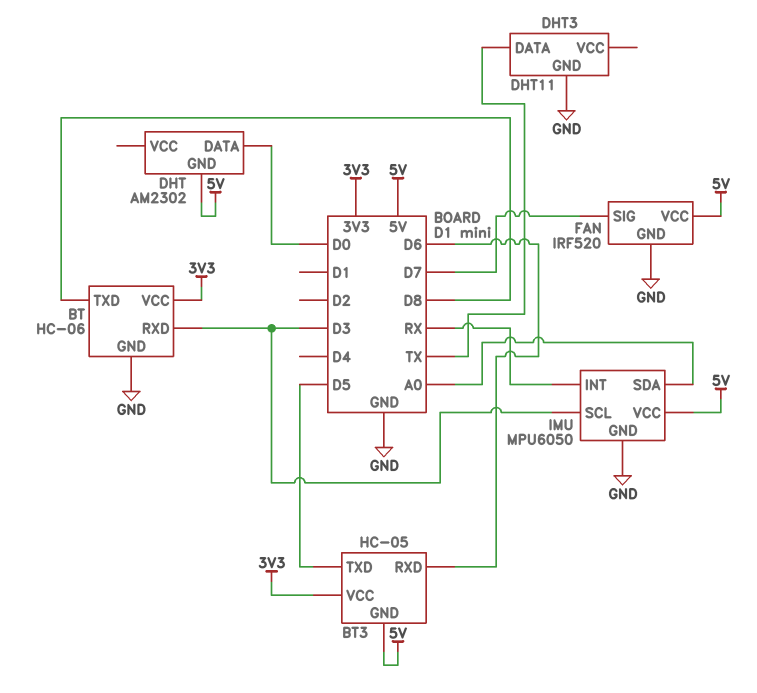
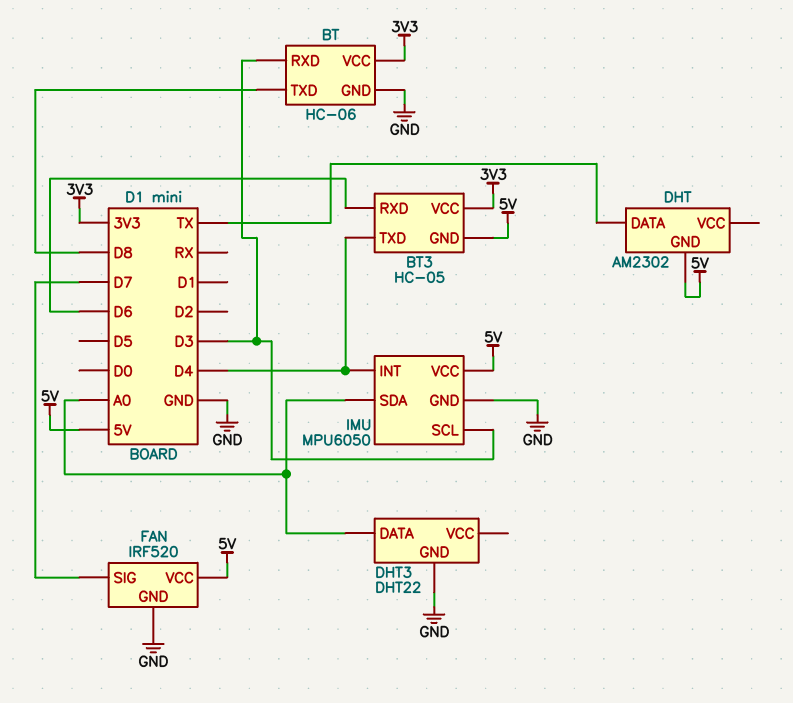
BT3 pin TXD: D5 -> D4
DHT pin DATA: D0 -> TX
DHT3: DHT11 -> DHT22
DHT3 pin DATA: TX -> A0
IMU pin INT: RX -> D4

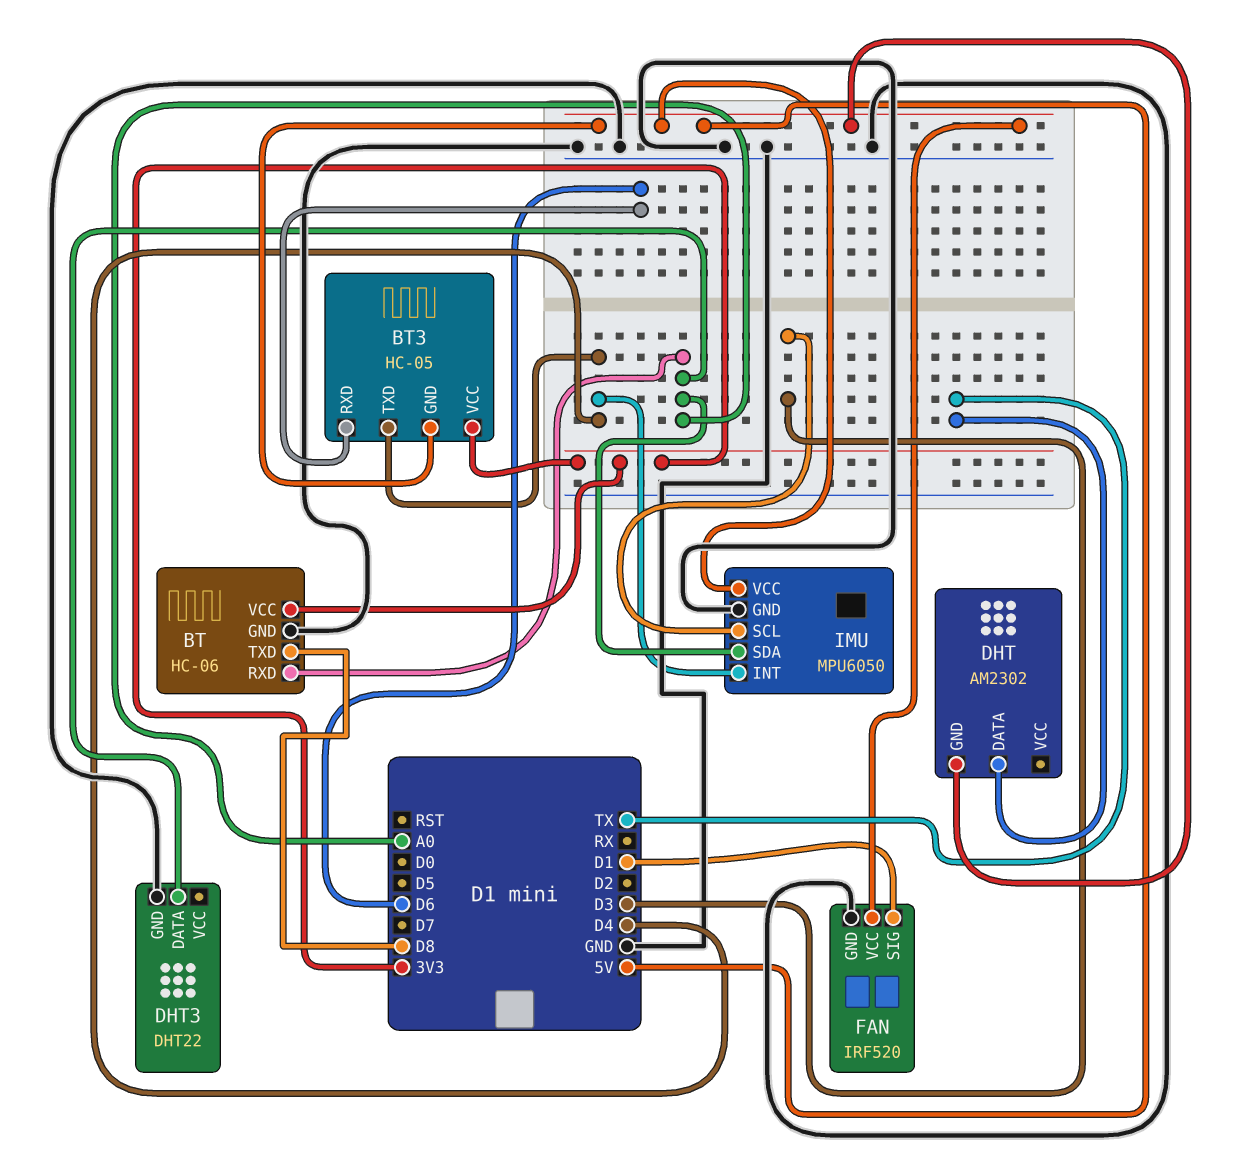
BT pin RXD: D3 -> A0
FAN pin SIG: D7 -> D1

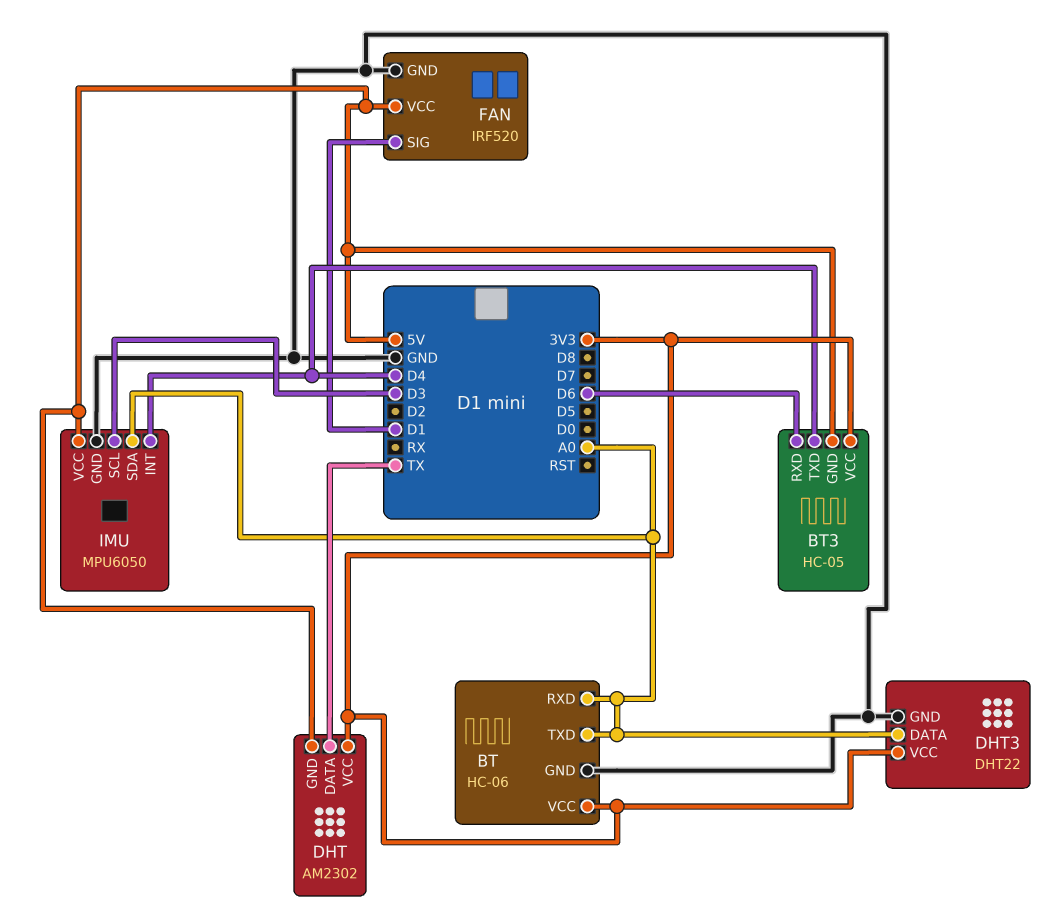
BT pin TXD: D8 -> A0
DHT pin VCC: none -> 3V3
DHT3 pin VCC: none -> 3V3

